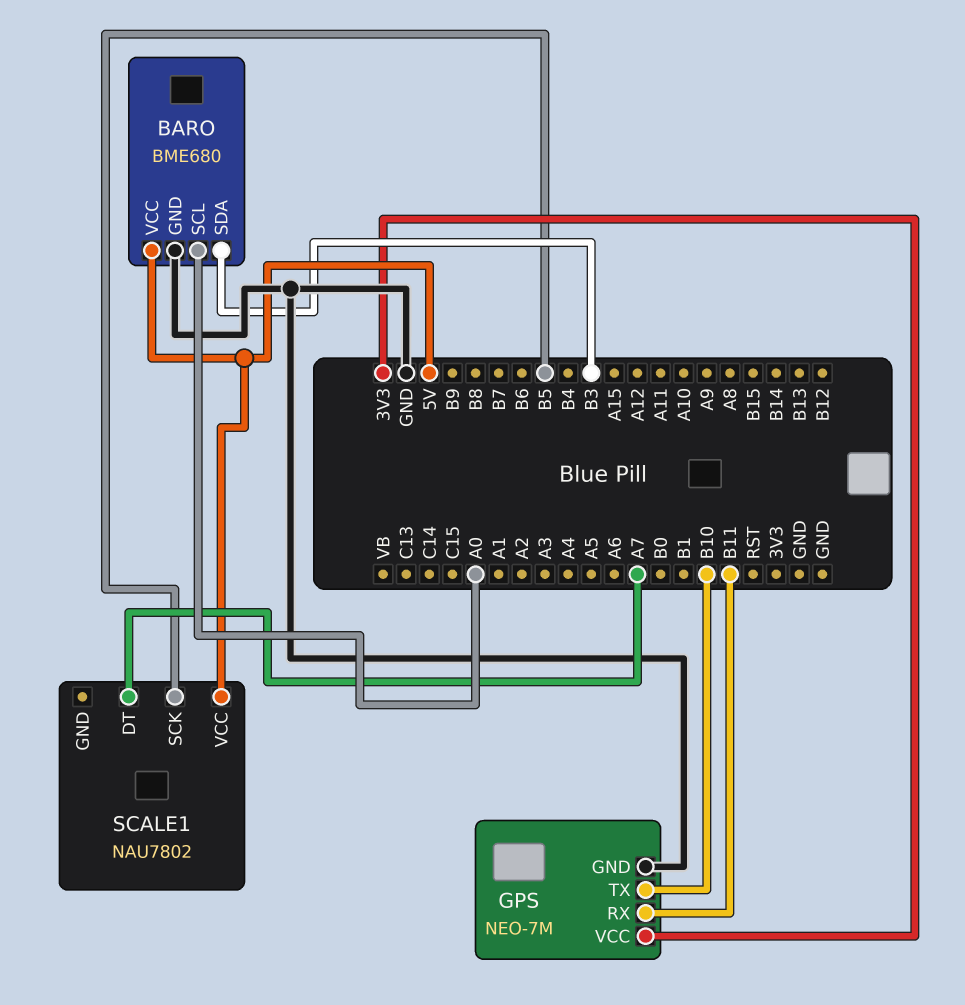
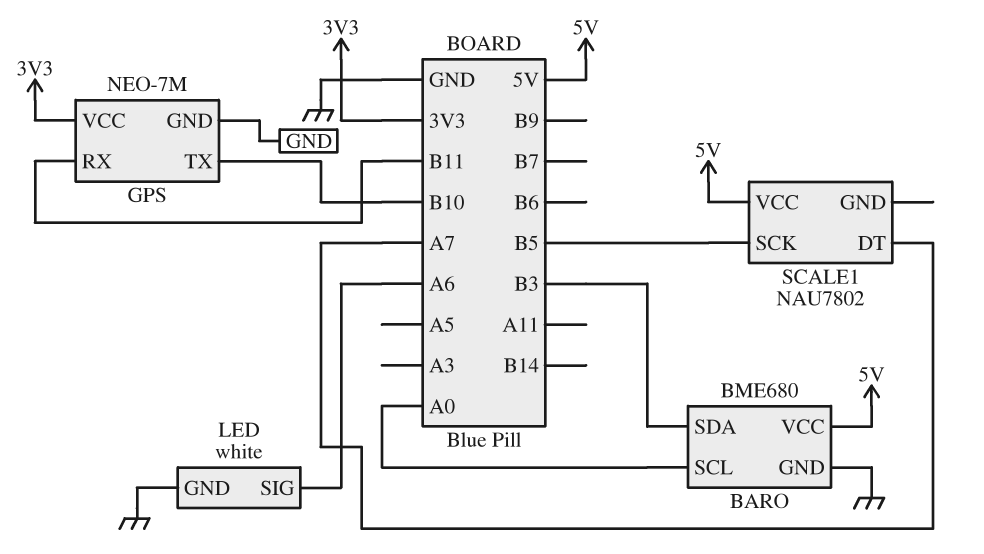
LED: none -> white
LED pin GND: none -> GND
LED pin SIG: none -> A6

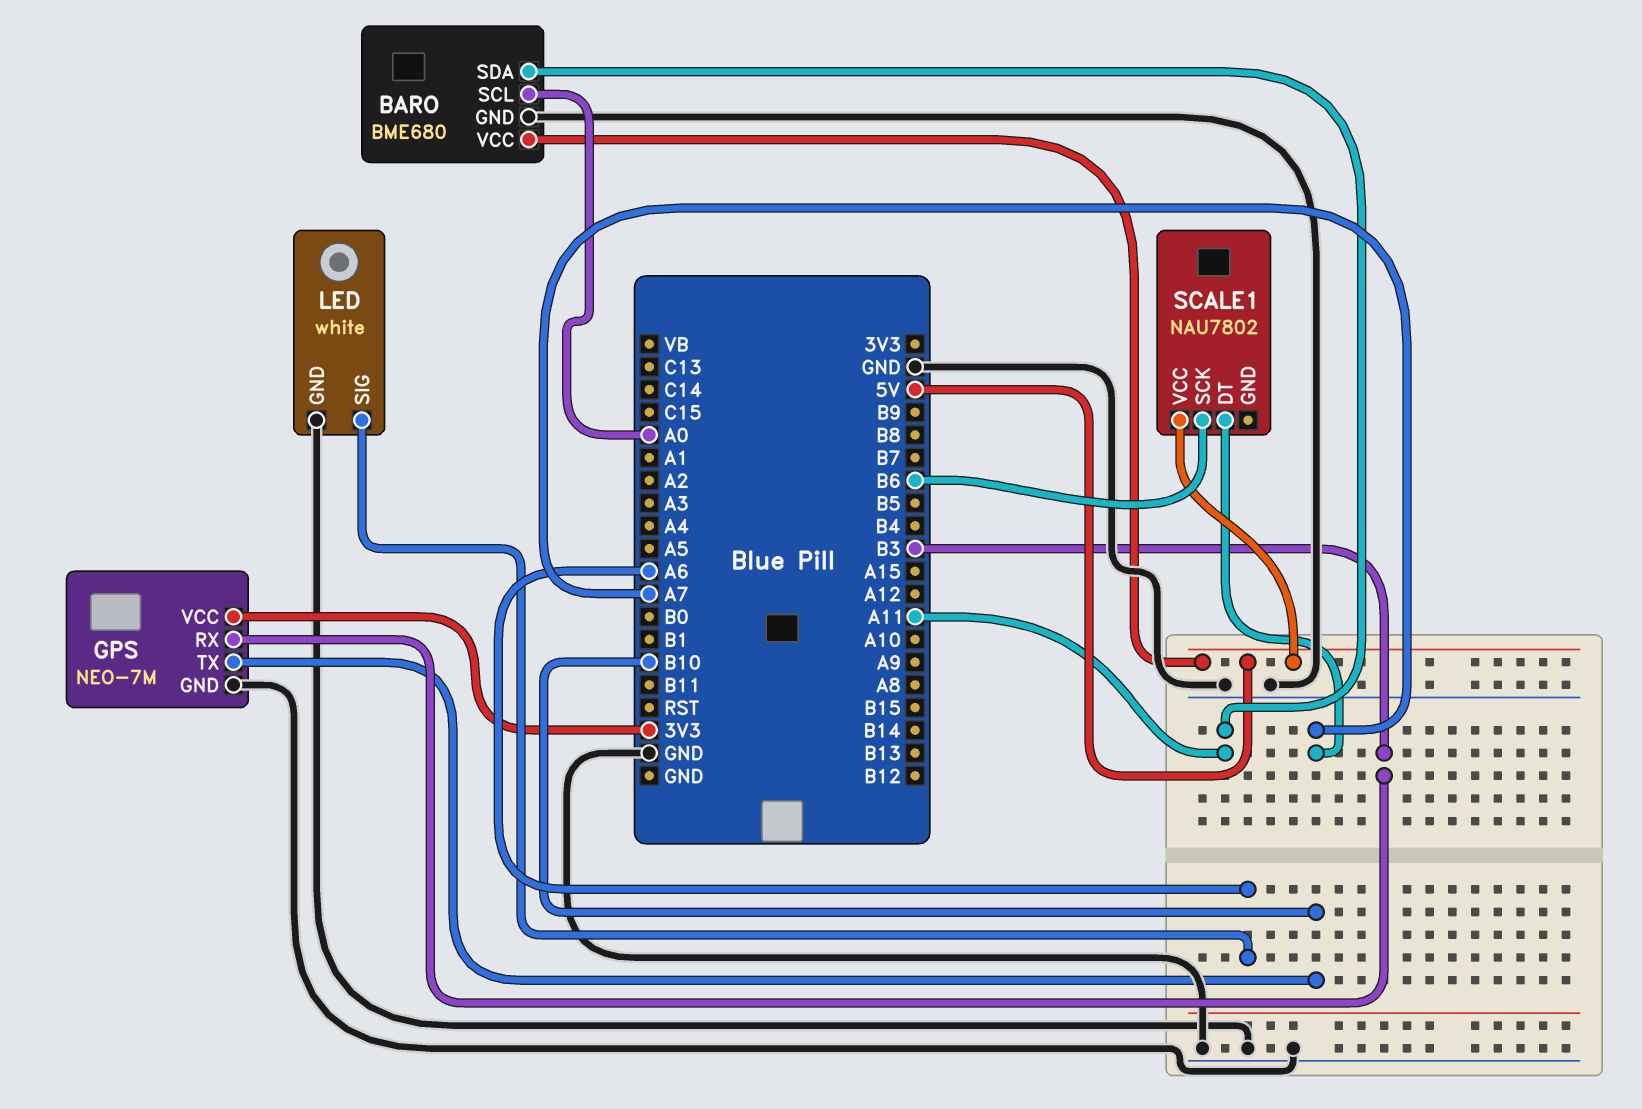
BARO pin SDA: B3 -> A11
GPS pin RX: B11 -> B3
SCALE1 pin SCK: B5 -> B6

